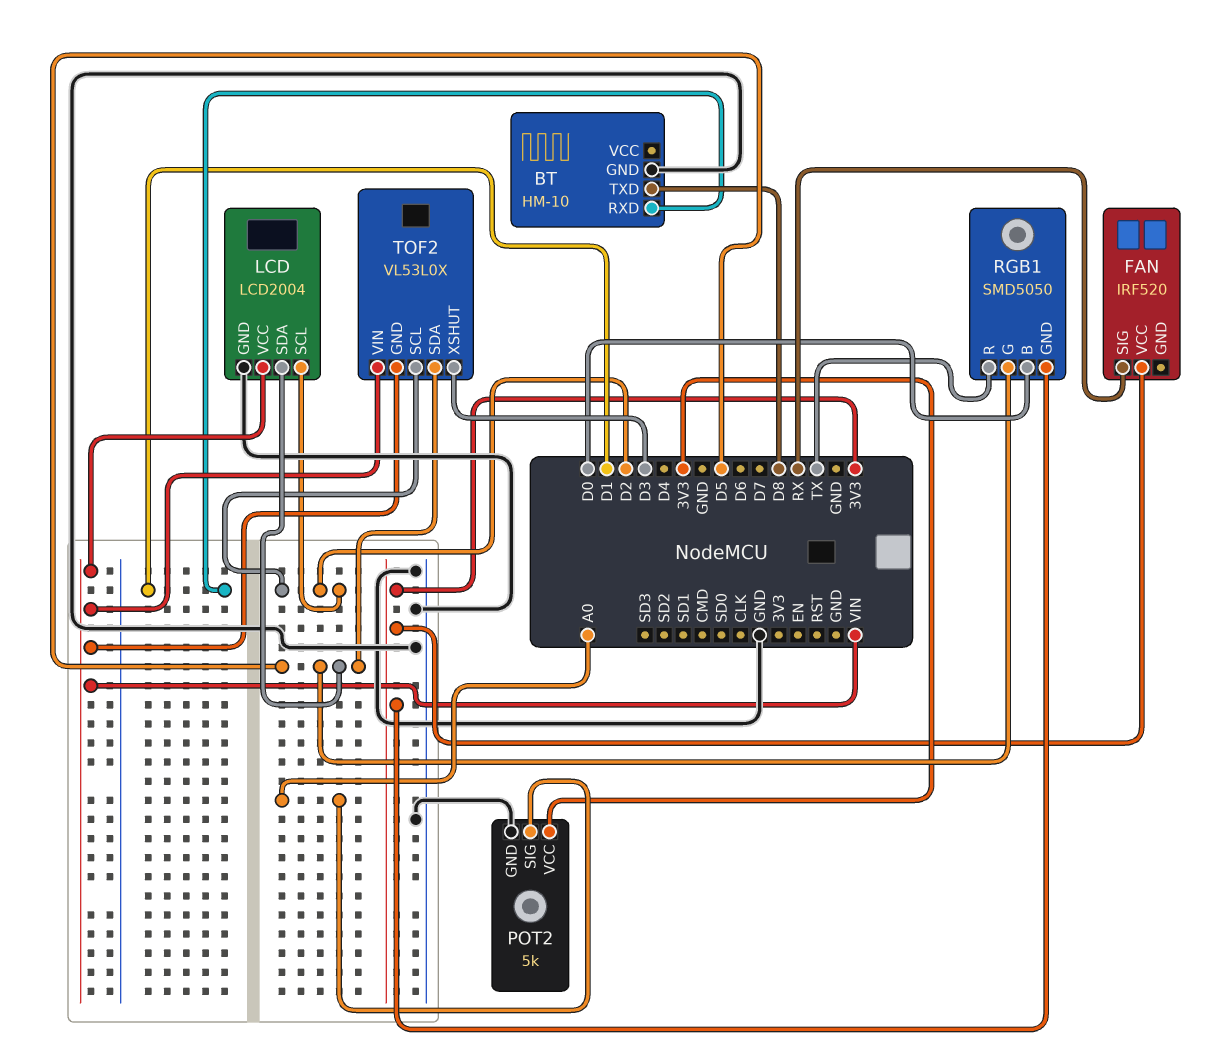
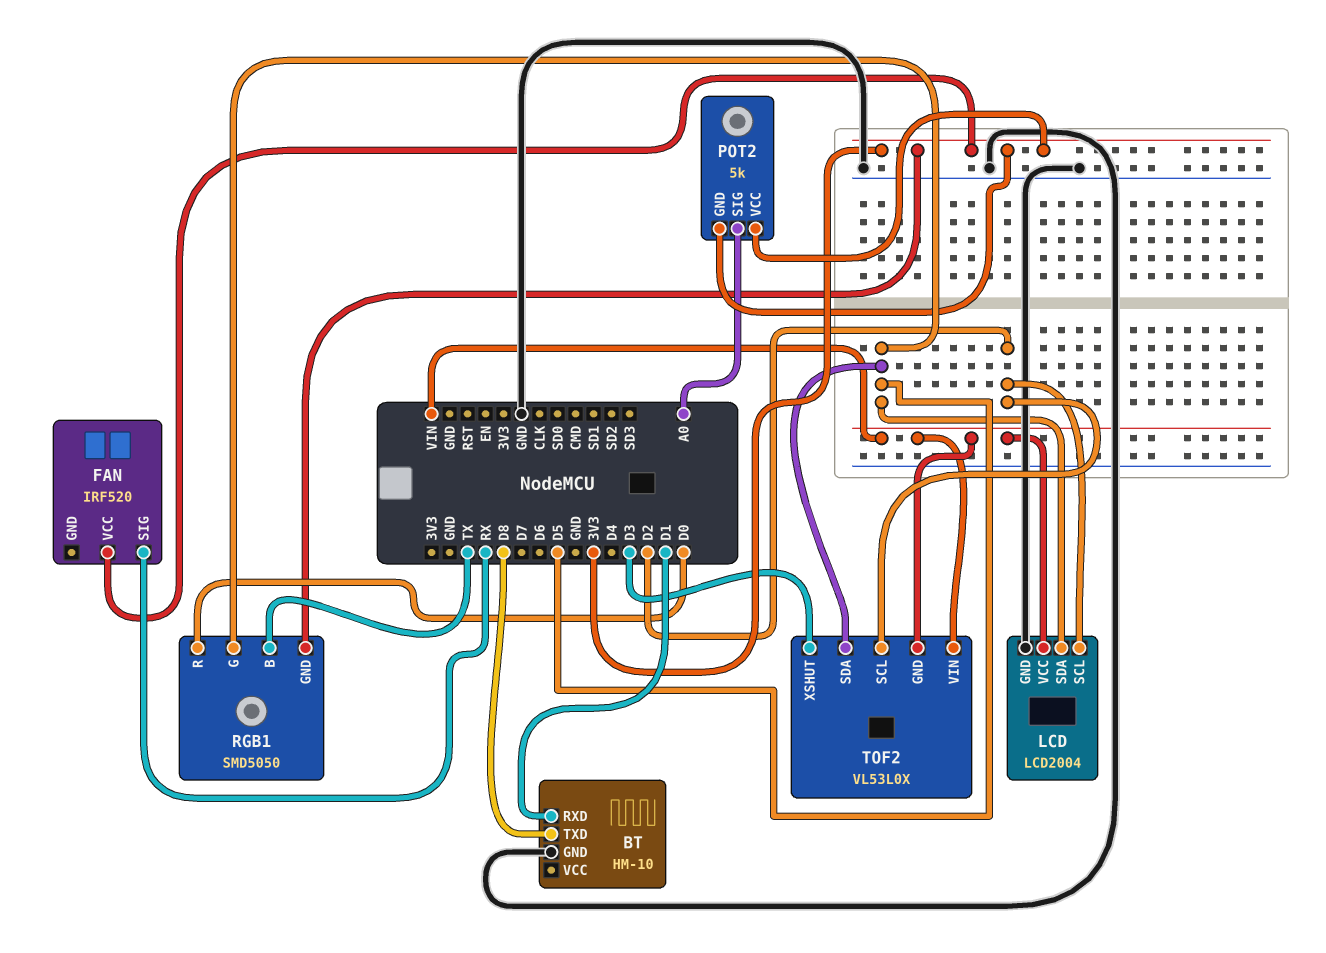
POT2 pin GND: GND -> 3V3
RGB1 pin B: D0 -> TX
RGB1 pin R: TX -> D0

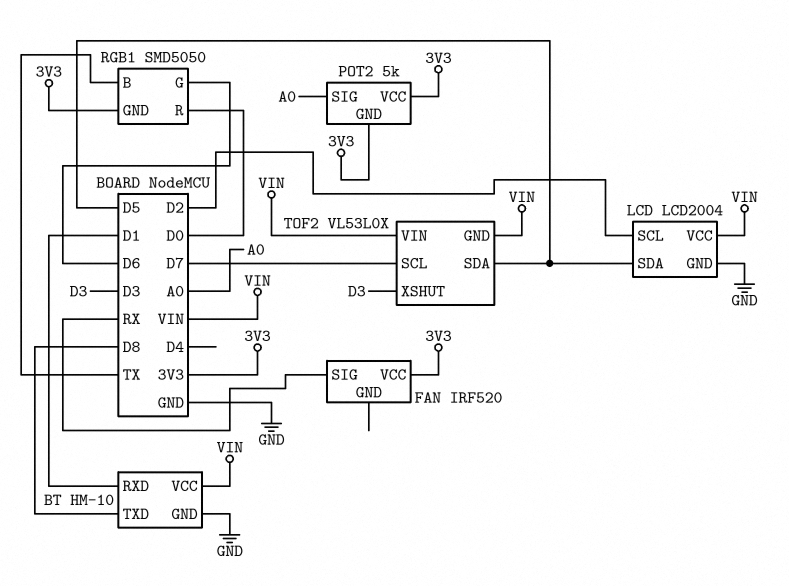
BT pin VCC: none -> VIN
RGB1 pin G: D5 -> D6
TOF2 pin SCL: D2 -> D7

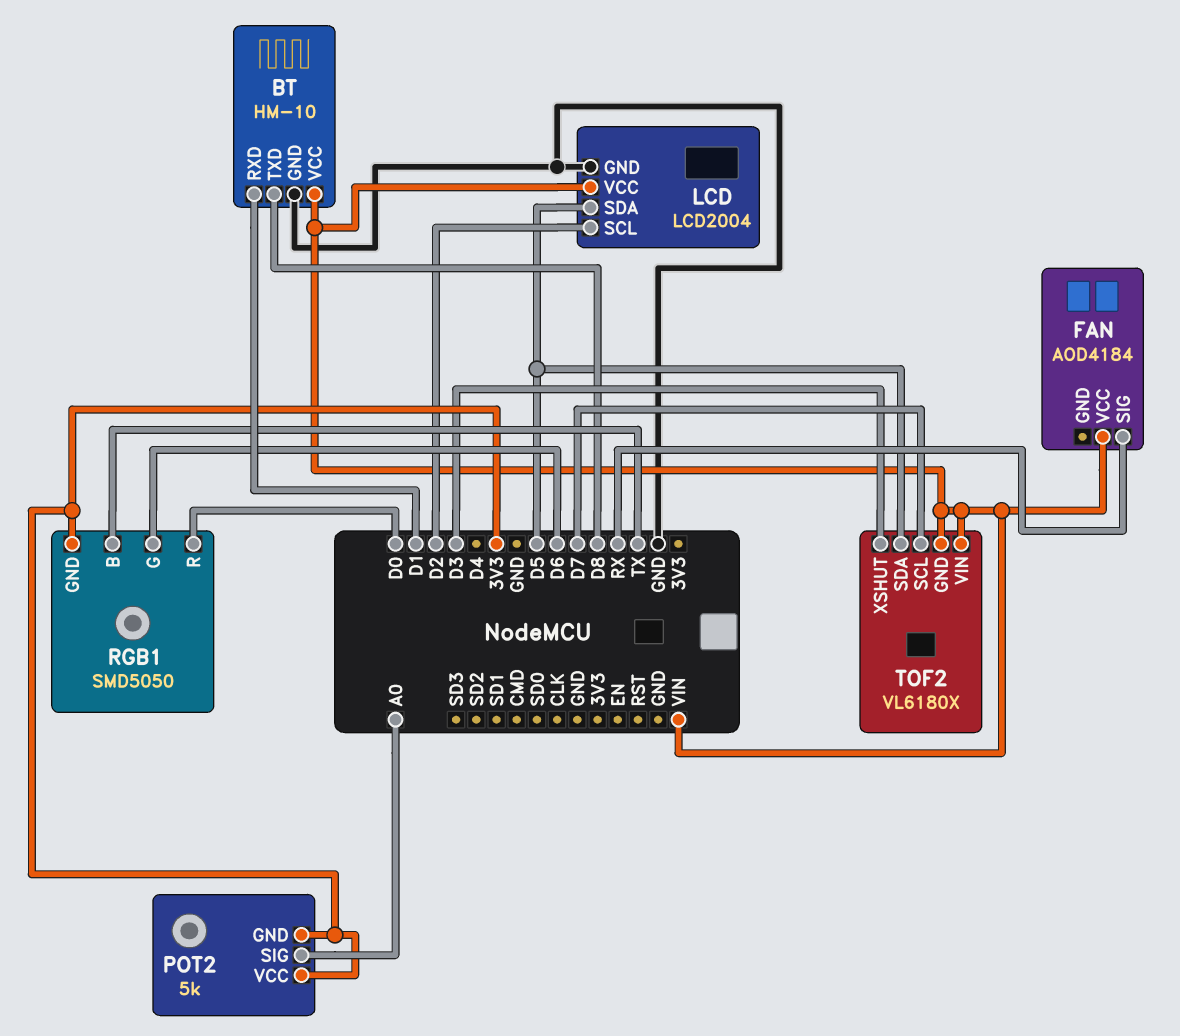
FAN: IRF520 -> AOD4184
FAN pin VCC: 3V3 -> VIN
TOF2: VL53L0X -> VL6180X

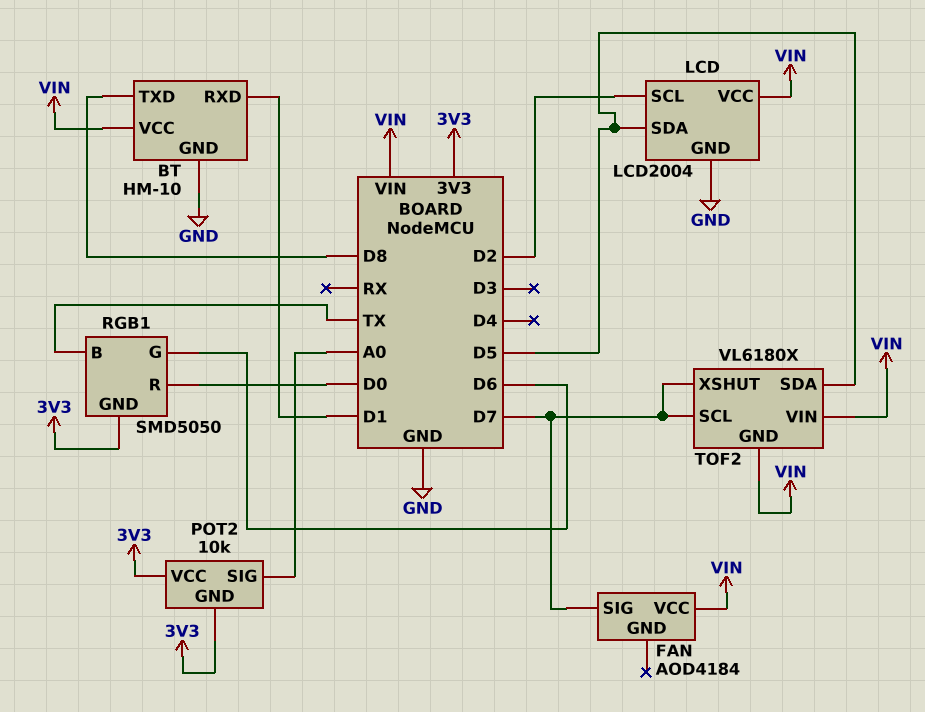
FAN pin SIG: RX -> D7
POT2: 5k -> 10k
TOF2 pin XSHUT: D3 -> D7

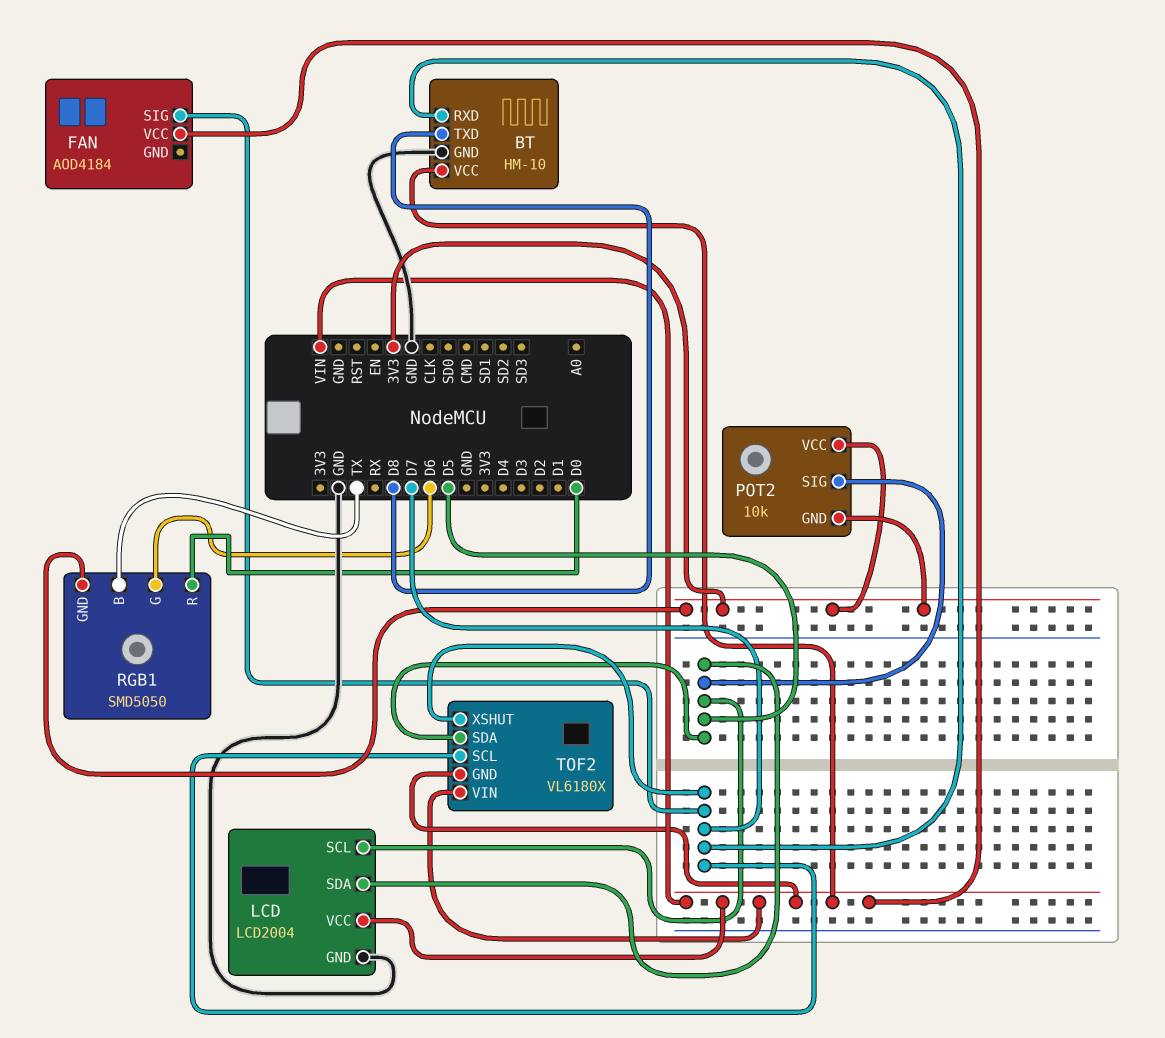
BT pin RXD: D1 -> D7
LCD pin SCL: D2 -> D5
POT2 pin SIG: A0 -> D5

